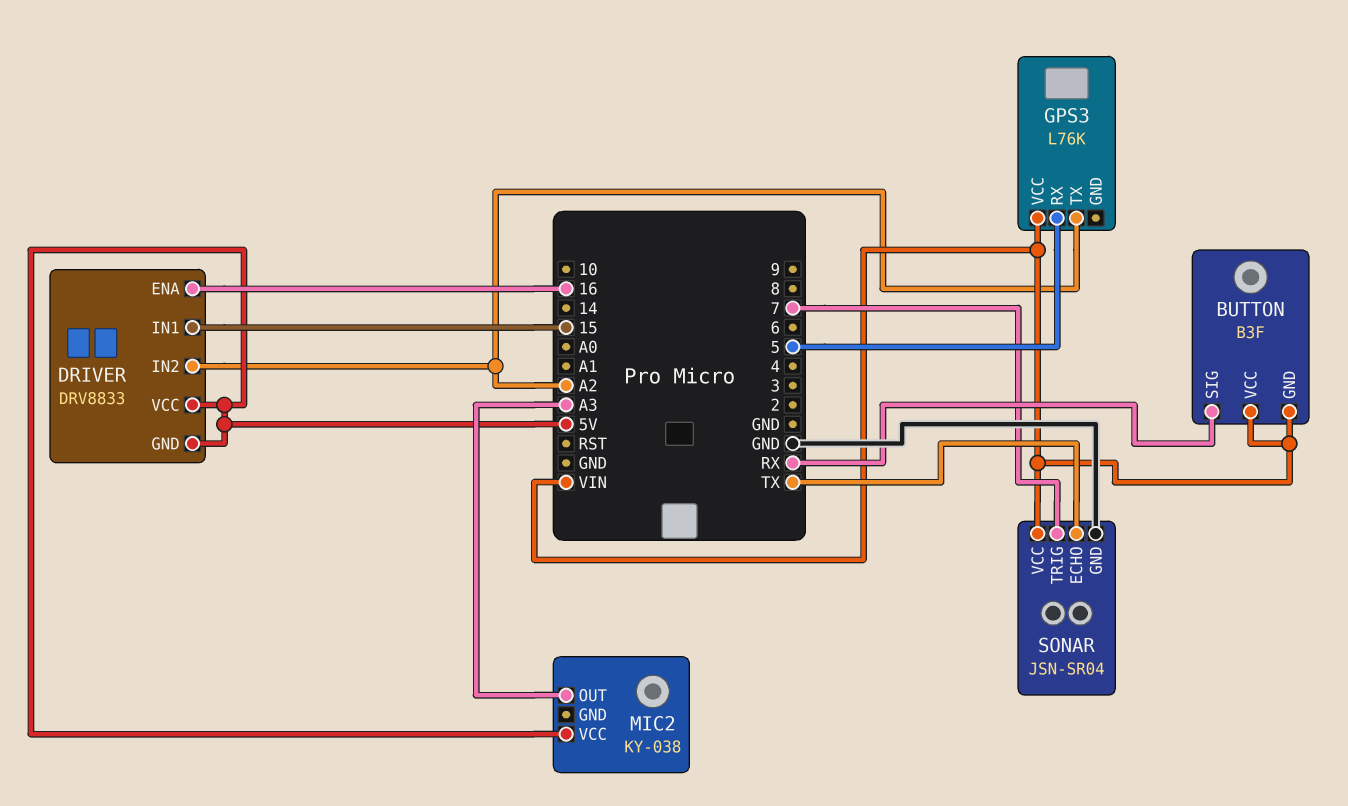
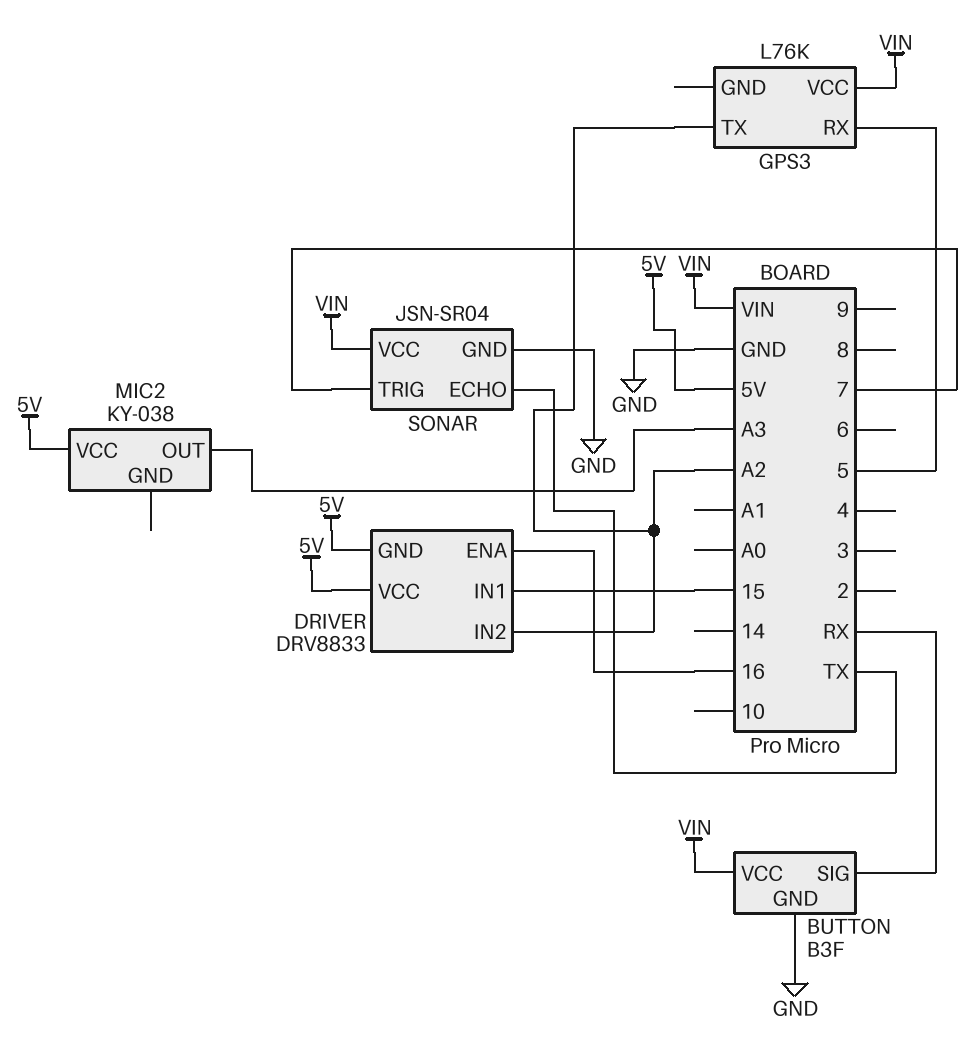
BUTTON pin GND: VIN -> GND

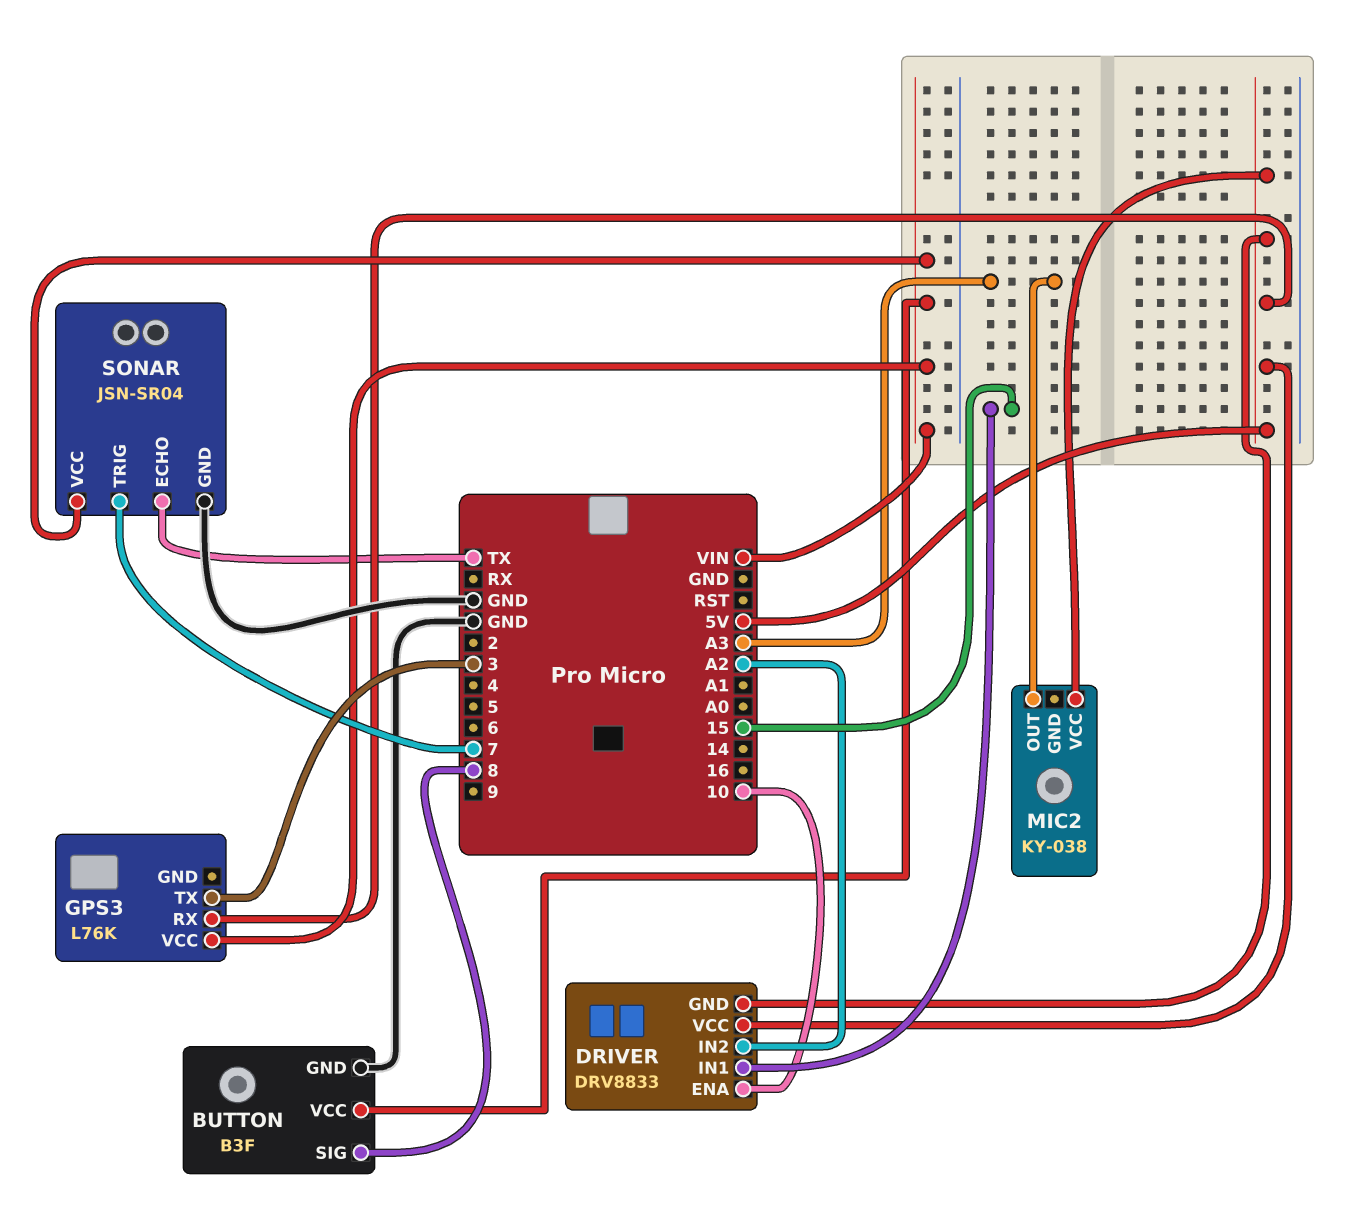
BUTTON pin SIG: RX -> 8
DRIVER pin ENA: 16 -> 10
GPS3 pin RX: 5 -> 5V
GPS3 pin TX: A2 -> 3

